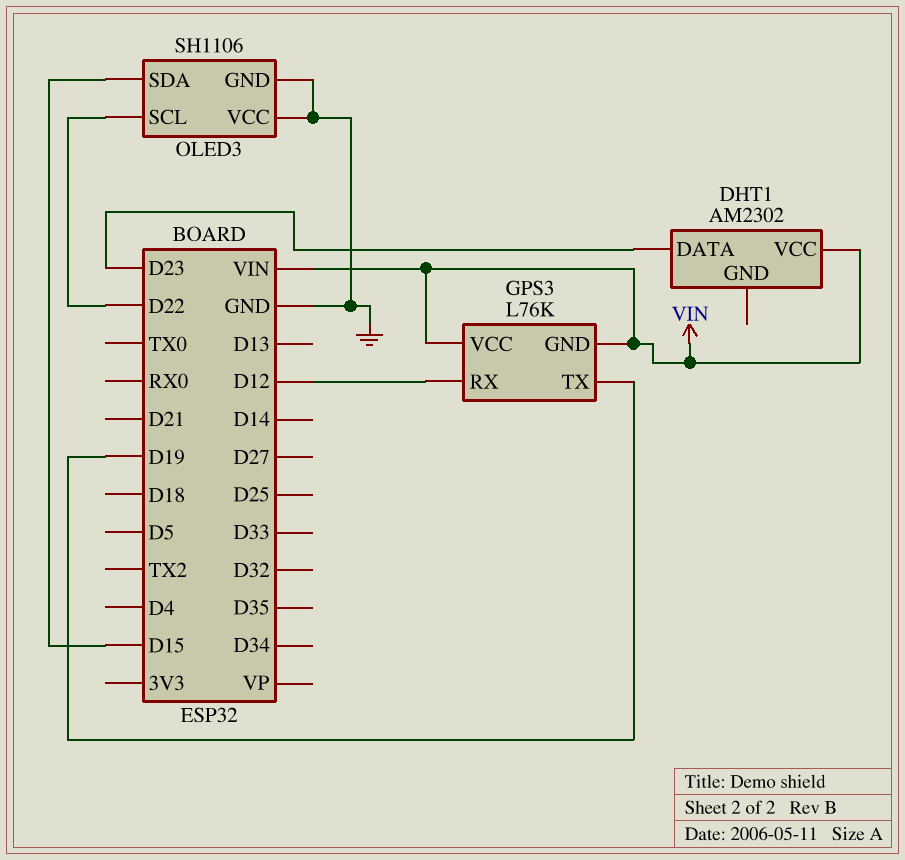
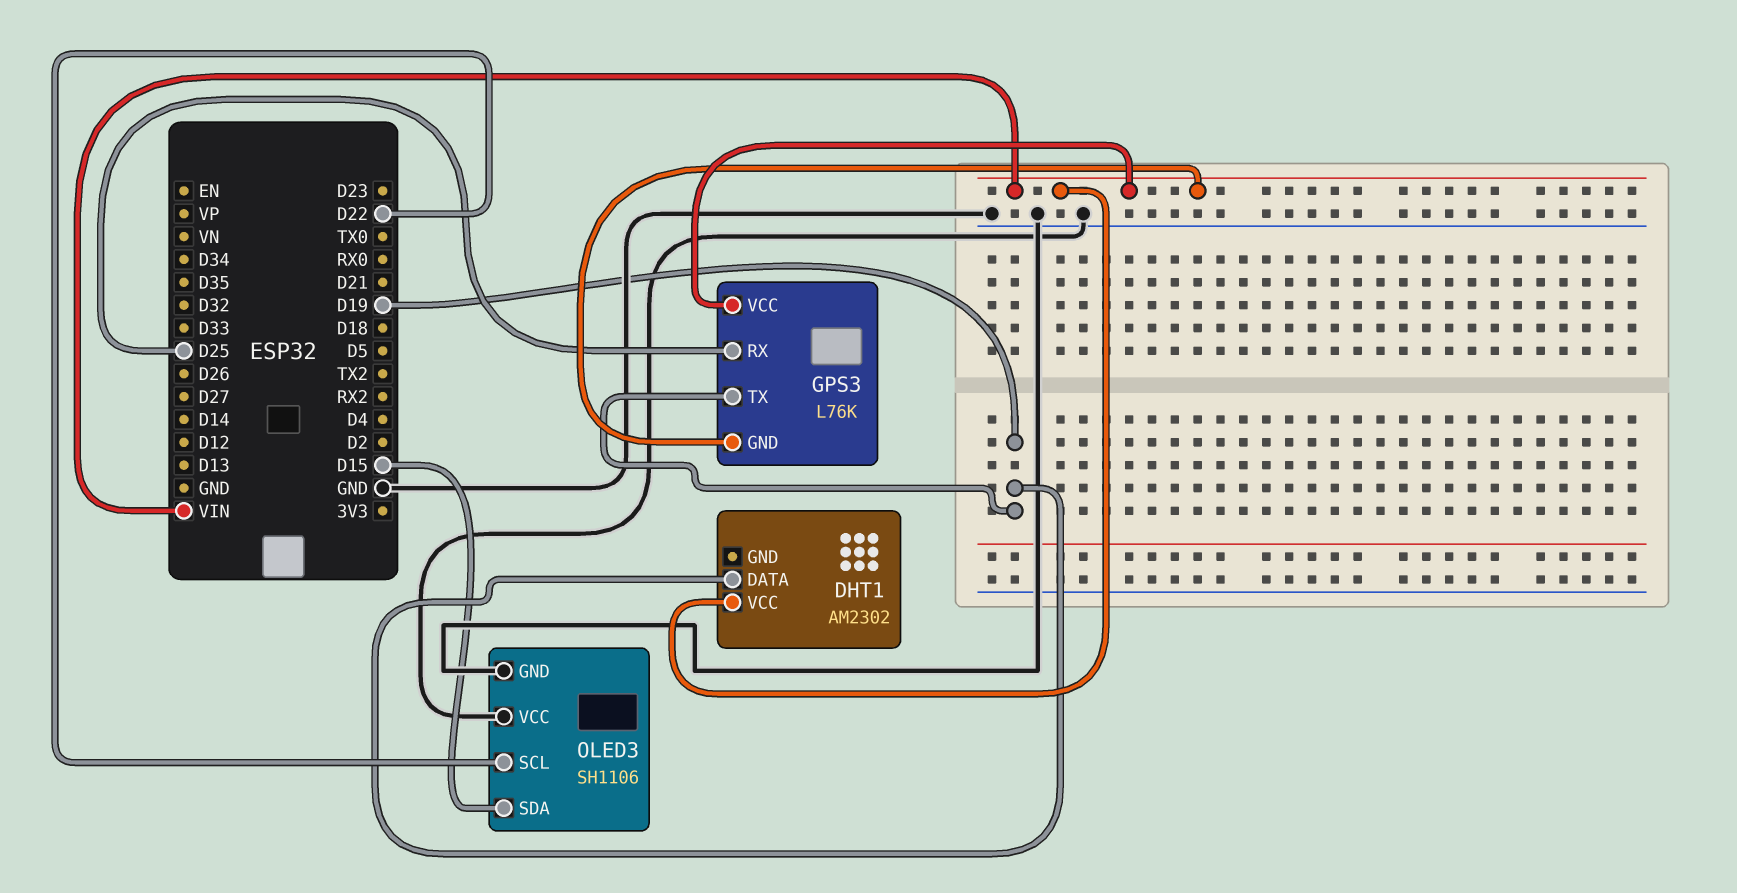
DHT1 pin DATA: D23 -> D19
GPS3 pin RX: D12 -> D25

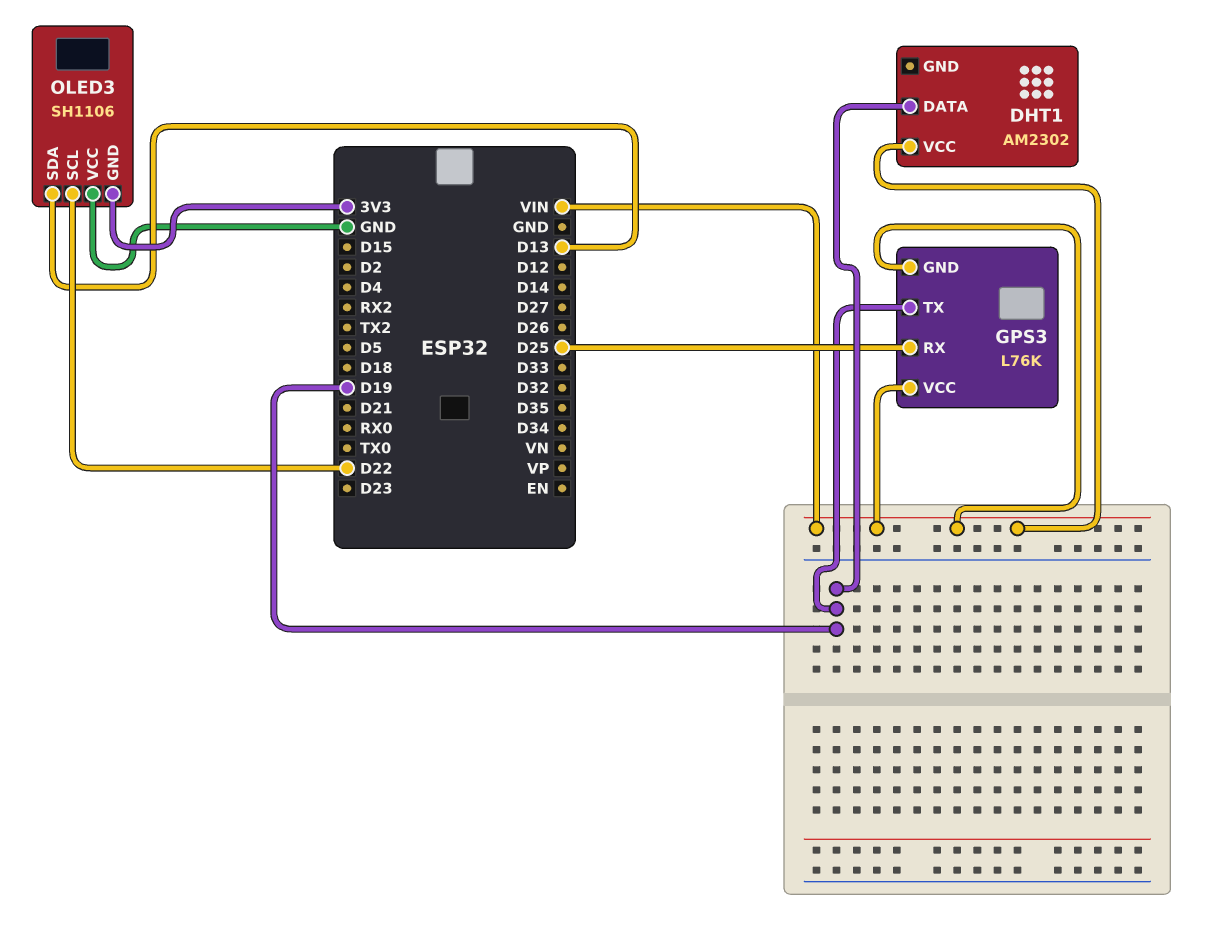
OLED3 pin GND: GND -> 3V3
OLED3 pin SDA: D15 -> D13

